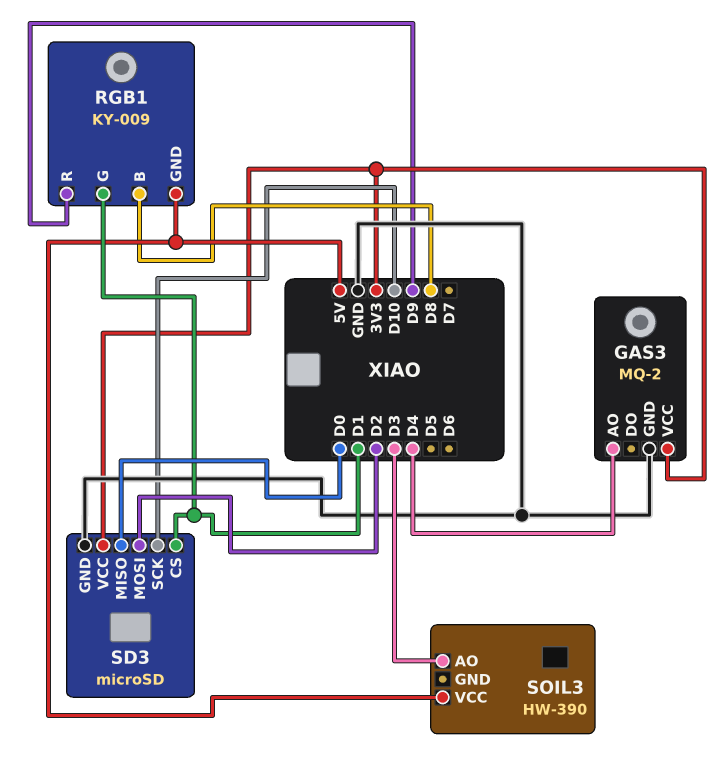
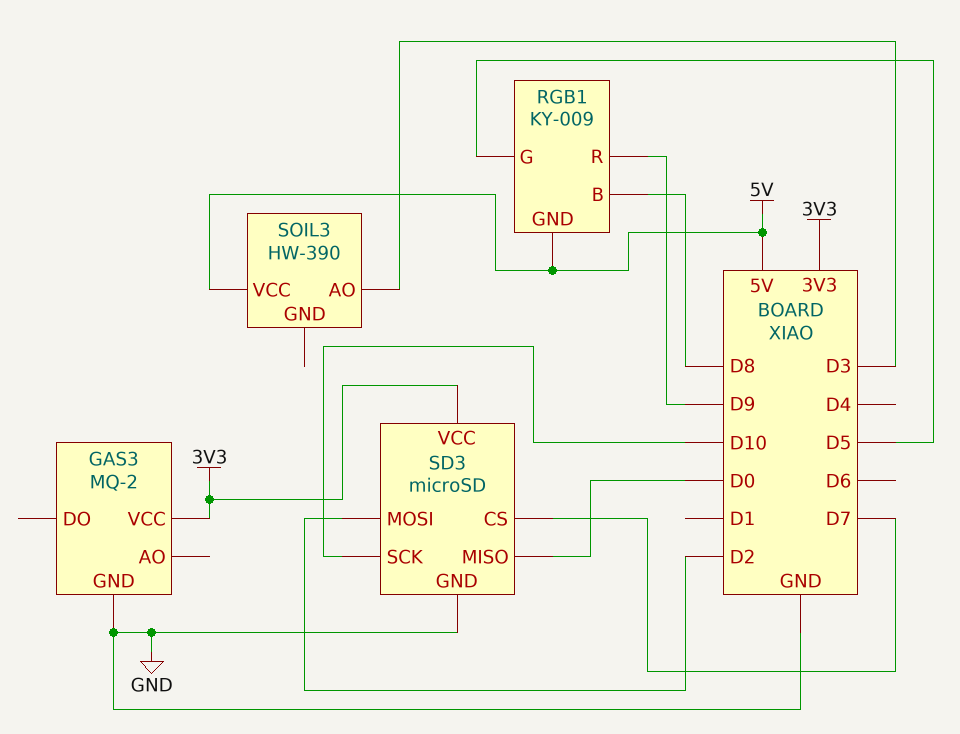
GAS3 pin AO: D4 -> none
RGB1 pin G: D1 -> D5
SD3 pin CS: D1 -> D7

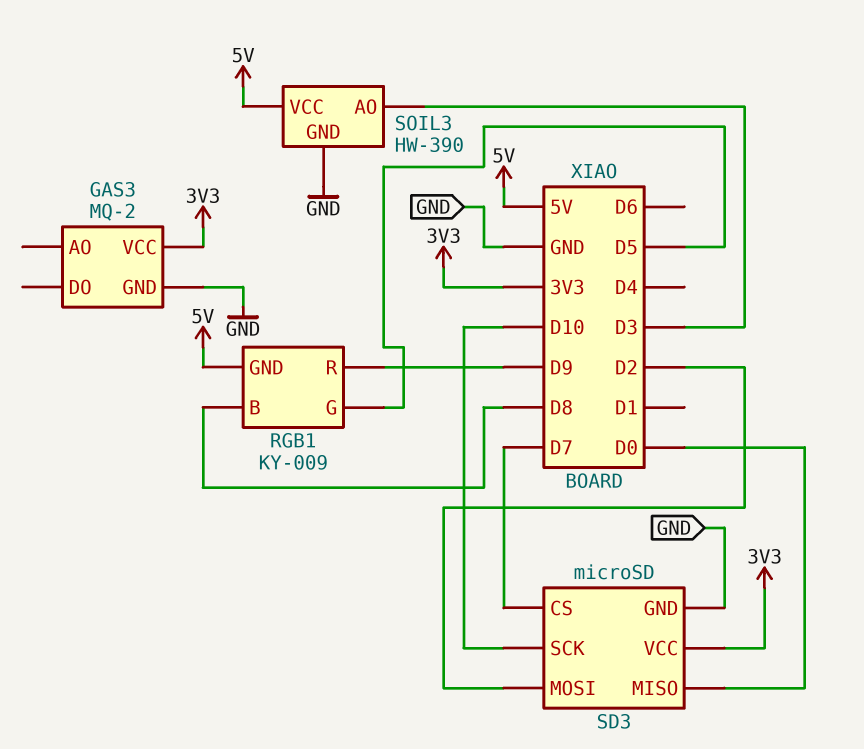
SOIL3 pin GND: none -> GND

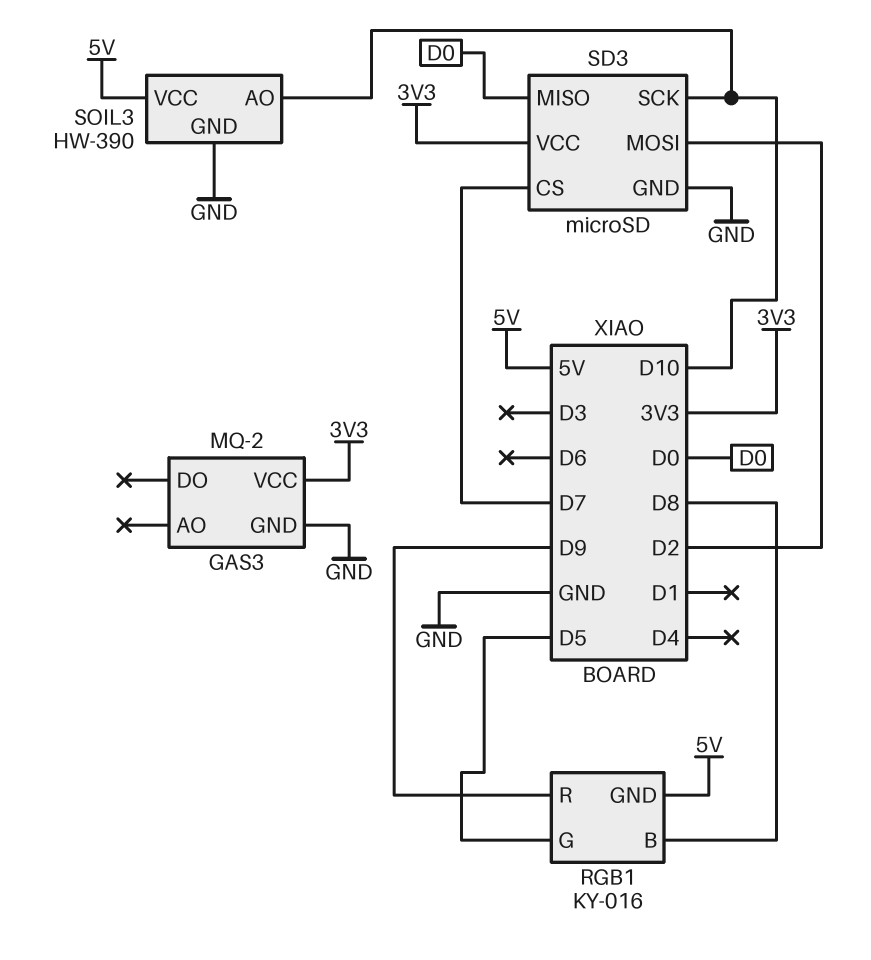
RGB1: KY-009 -> KY-016
SOIL3 pin AO: D3 -> D10

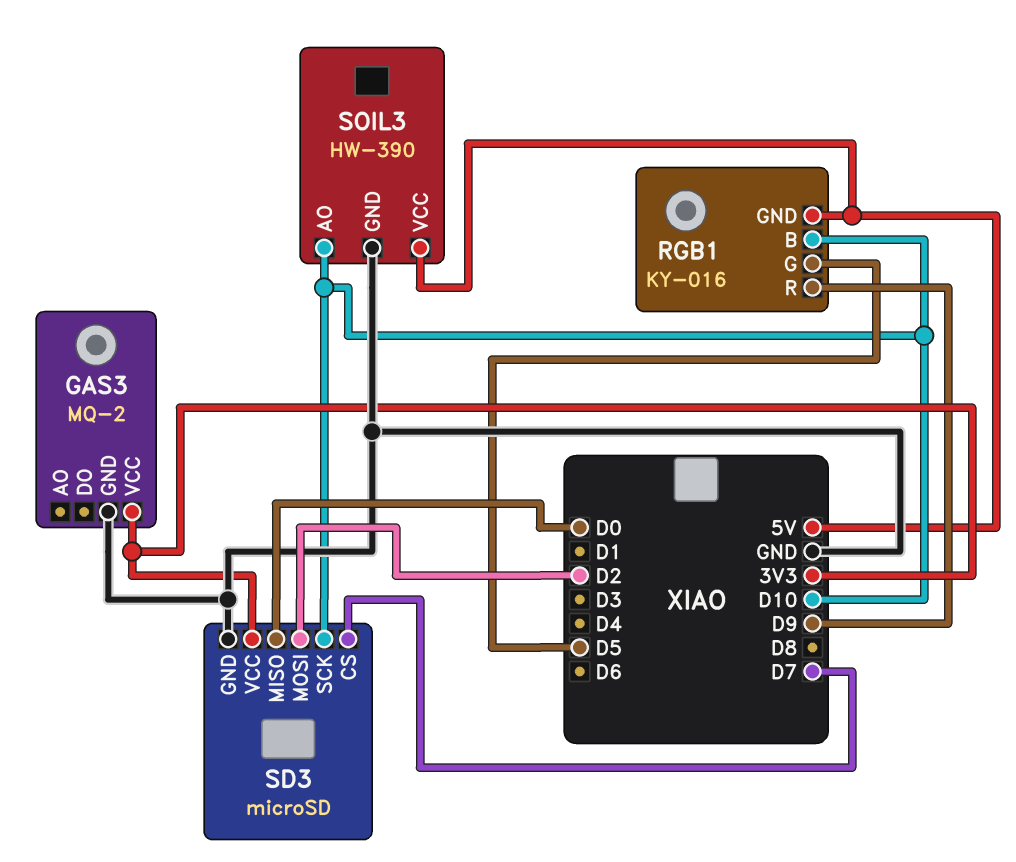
RGB1 pin B: D8 -> D10

